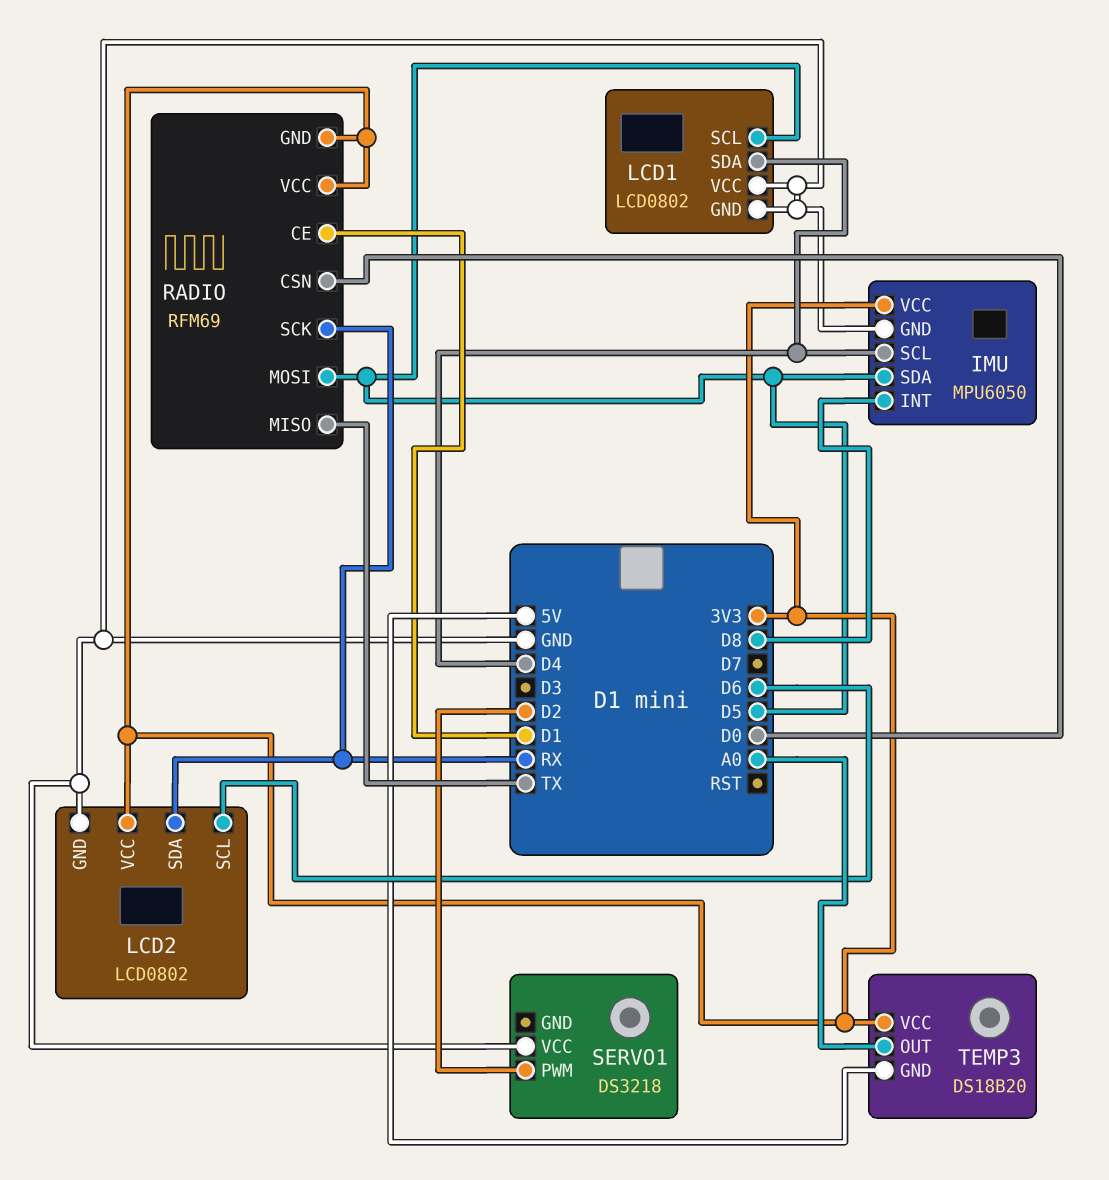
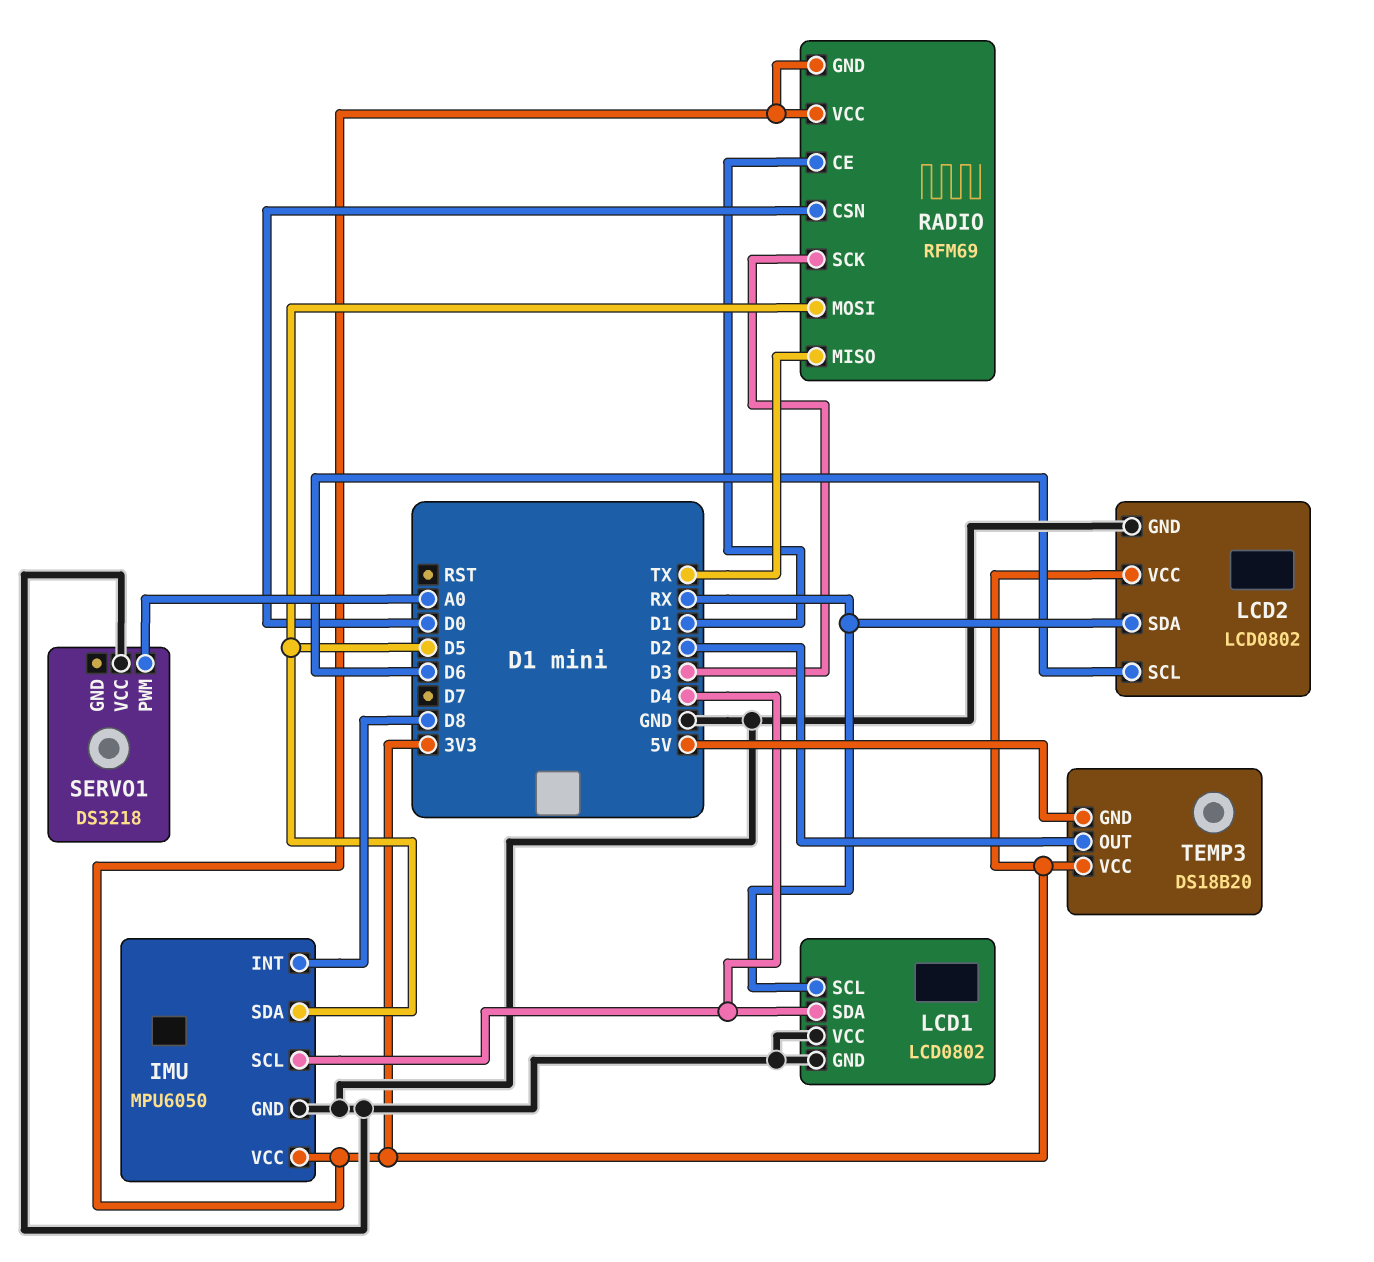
LCD1 pin SCL: D5 -> RX
RADIO pin SCK: RX -> D3
SERVO1 pin PWM: D2 -> A0
TEMP3 pin OUT: A0 -> D2

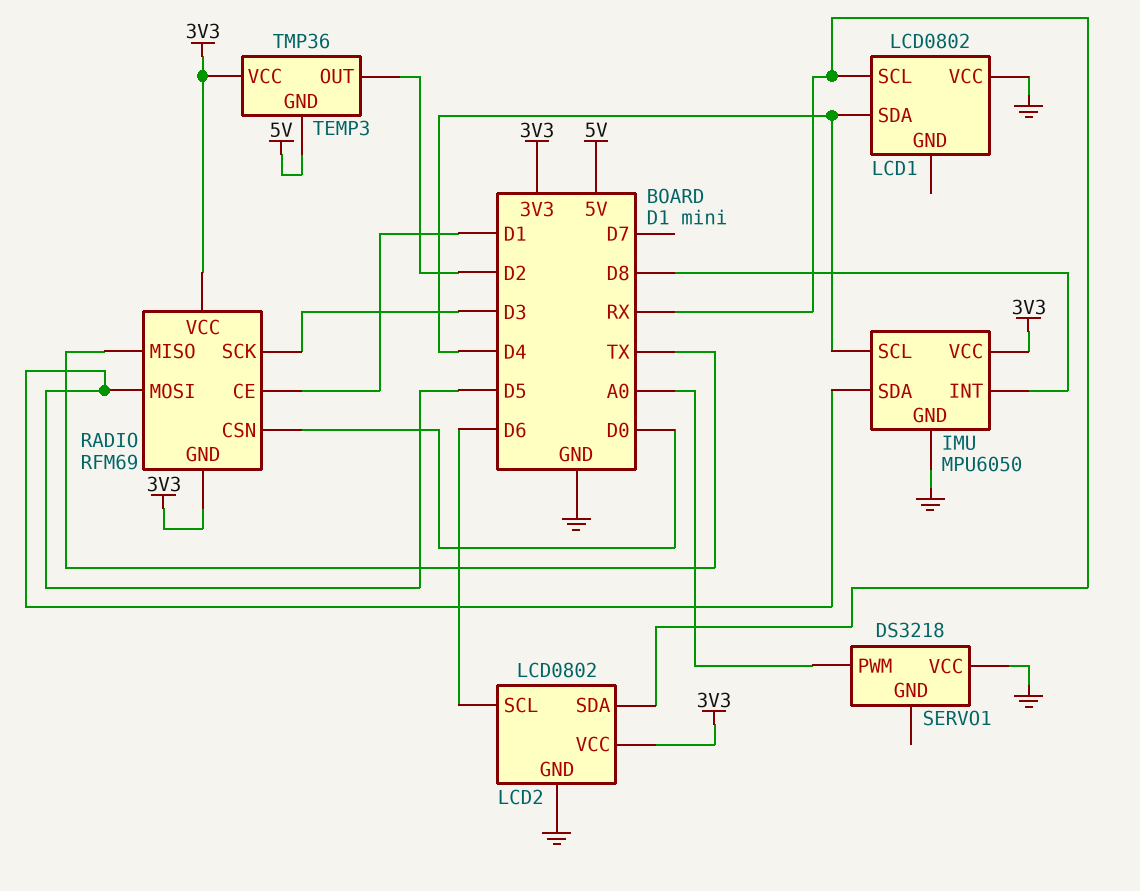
LCD1 pin GND: GND -> none
TEMP3: DS18B20 -> TMP36

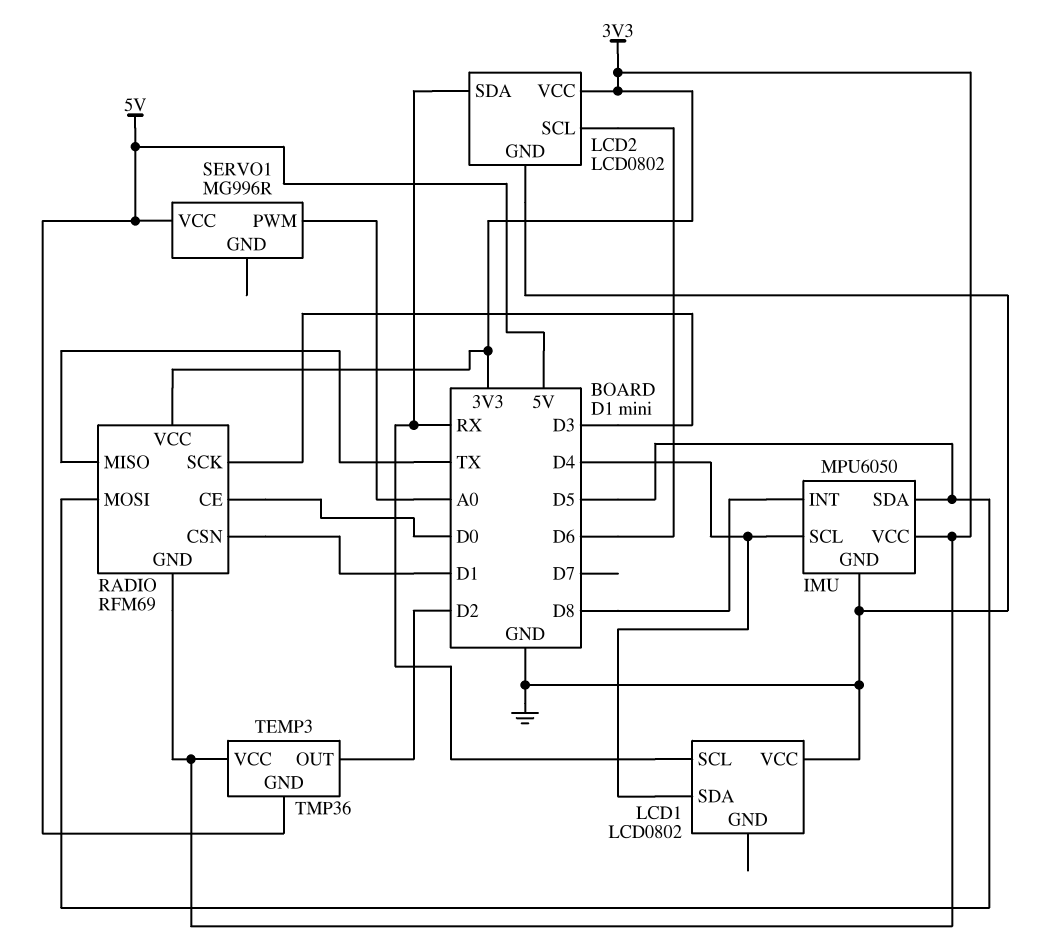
RADIO pin CE: D1 -> D0
RADIO pin CSN: D0 -> D1
SERVO1: DS3218 -> MG996R
SERVO1 pin VCC: GND -> 5V

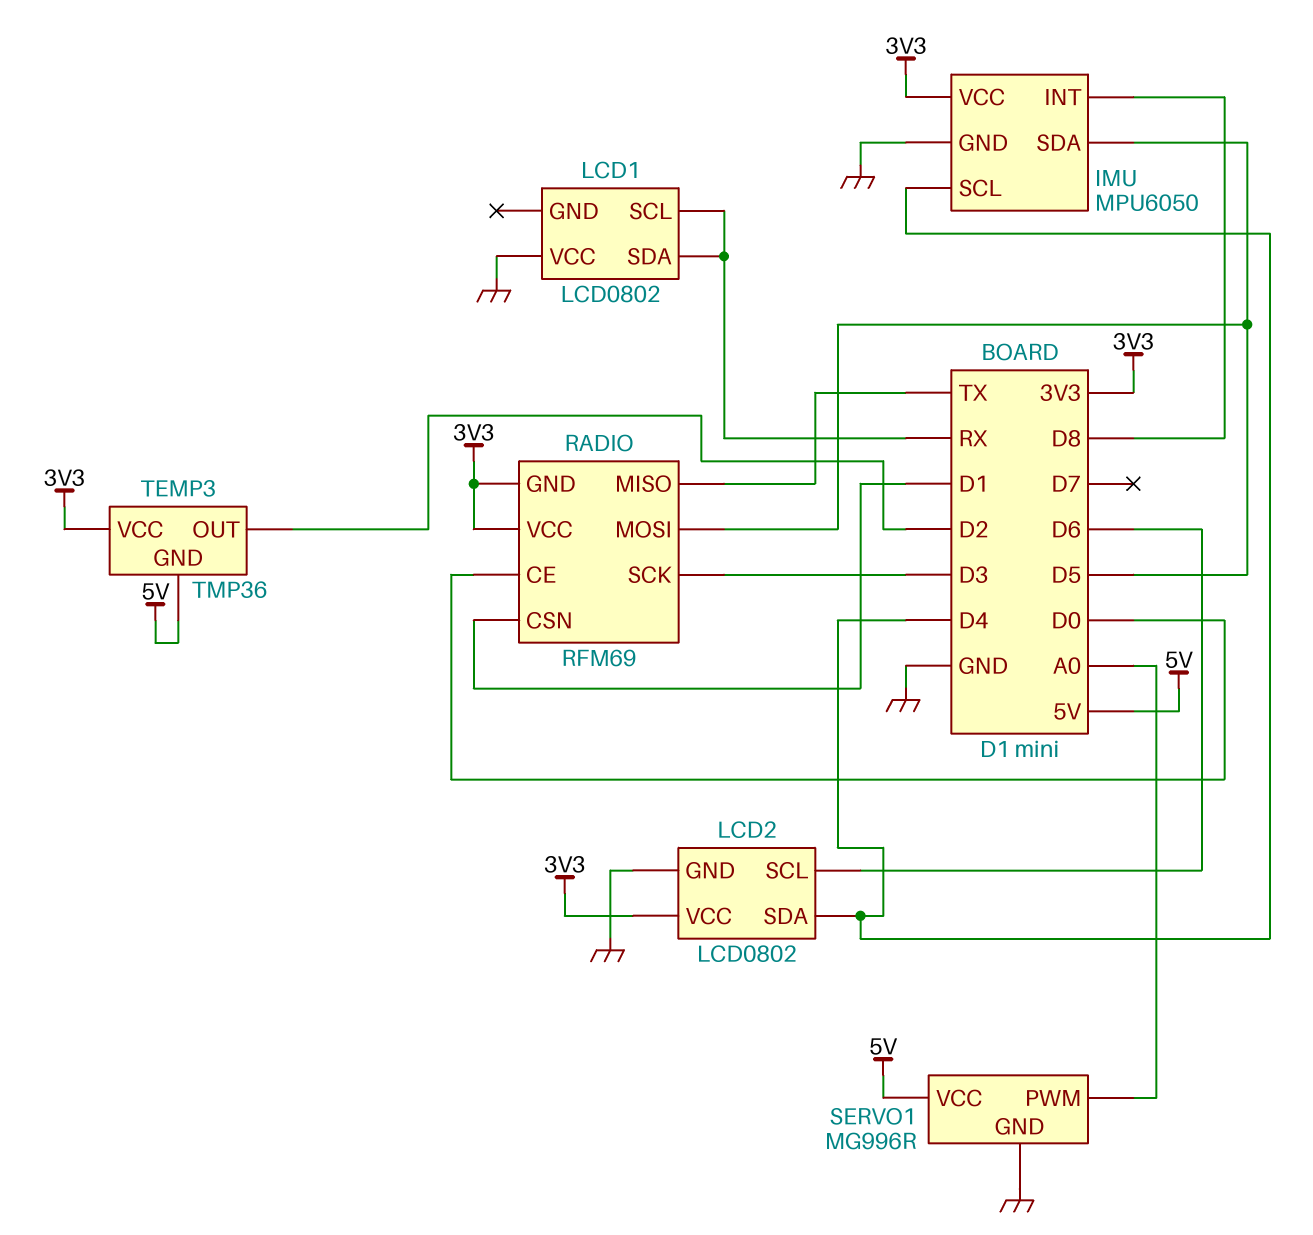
LCD1 pin SDA: D4 -> RX
LCD2 pin SDA: RX -> D4
SERVO1 pin GND: none -> GND

